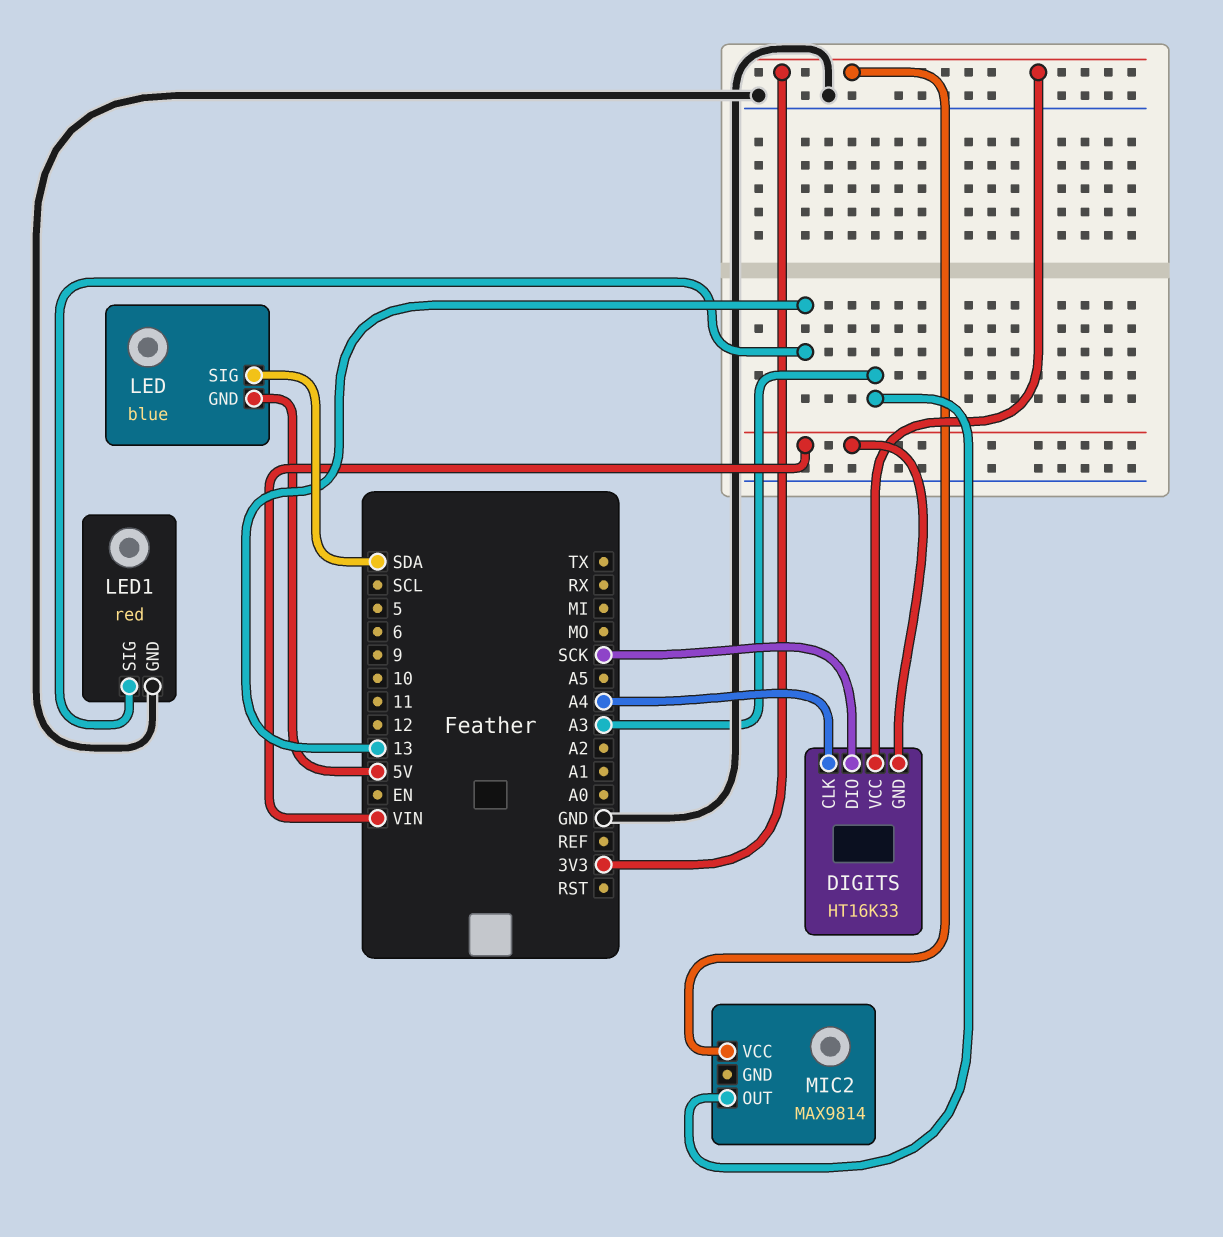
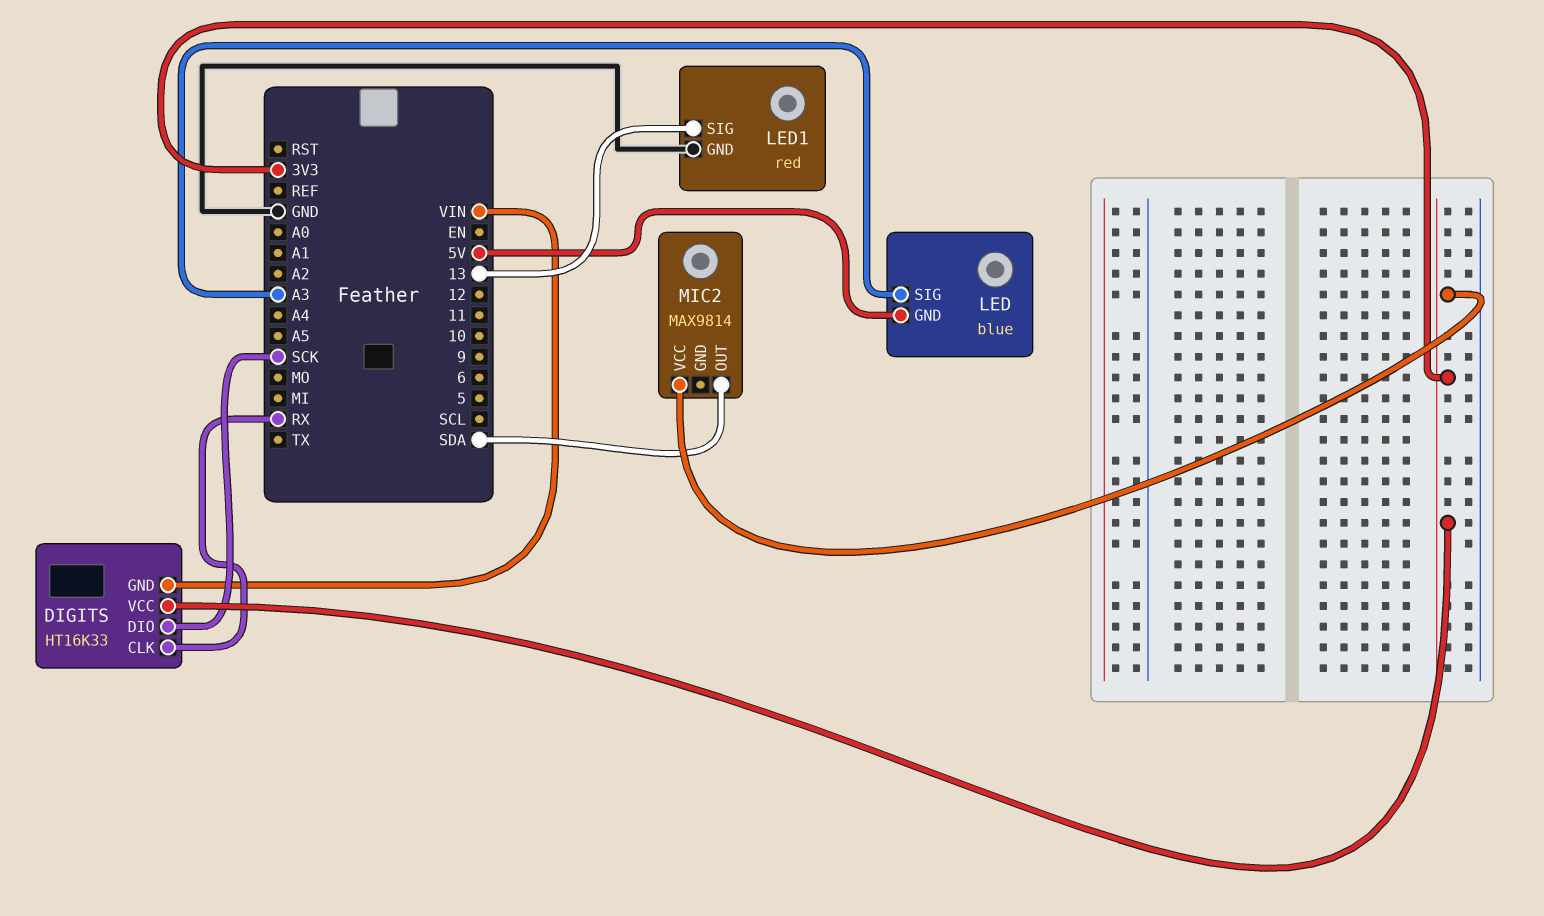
DIGITS pin CLK: A4 -> RX
LED pin SIG: SDA -> A3
MIC2 pin OUT: A3 -> SDA

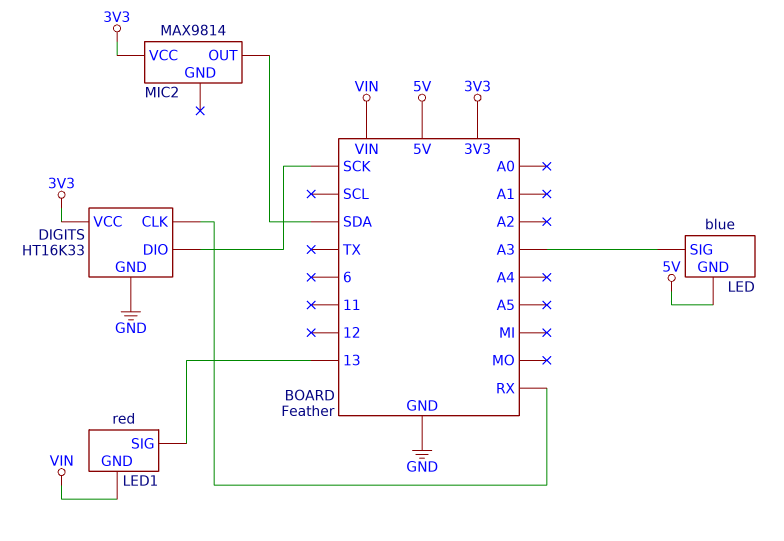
DIGITS pin GND: VIN -> GND
LED1 pin GND: GND -> VIN

